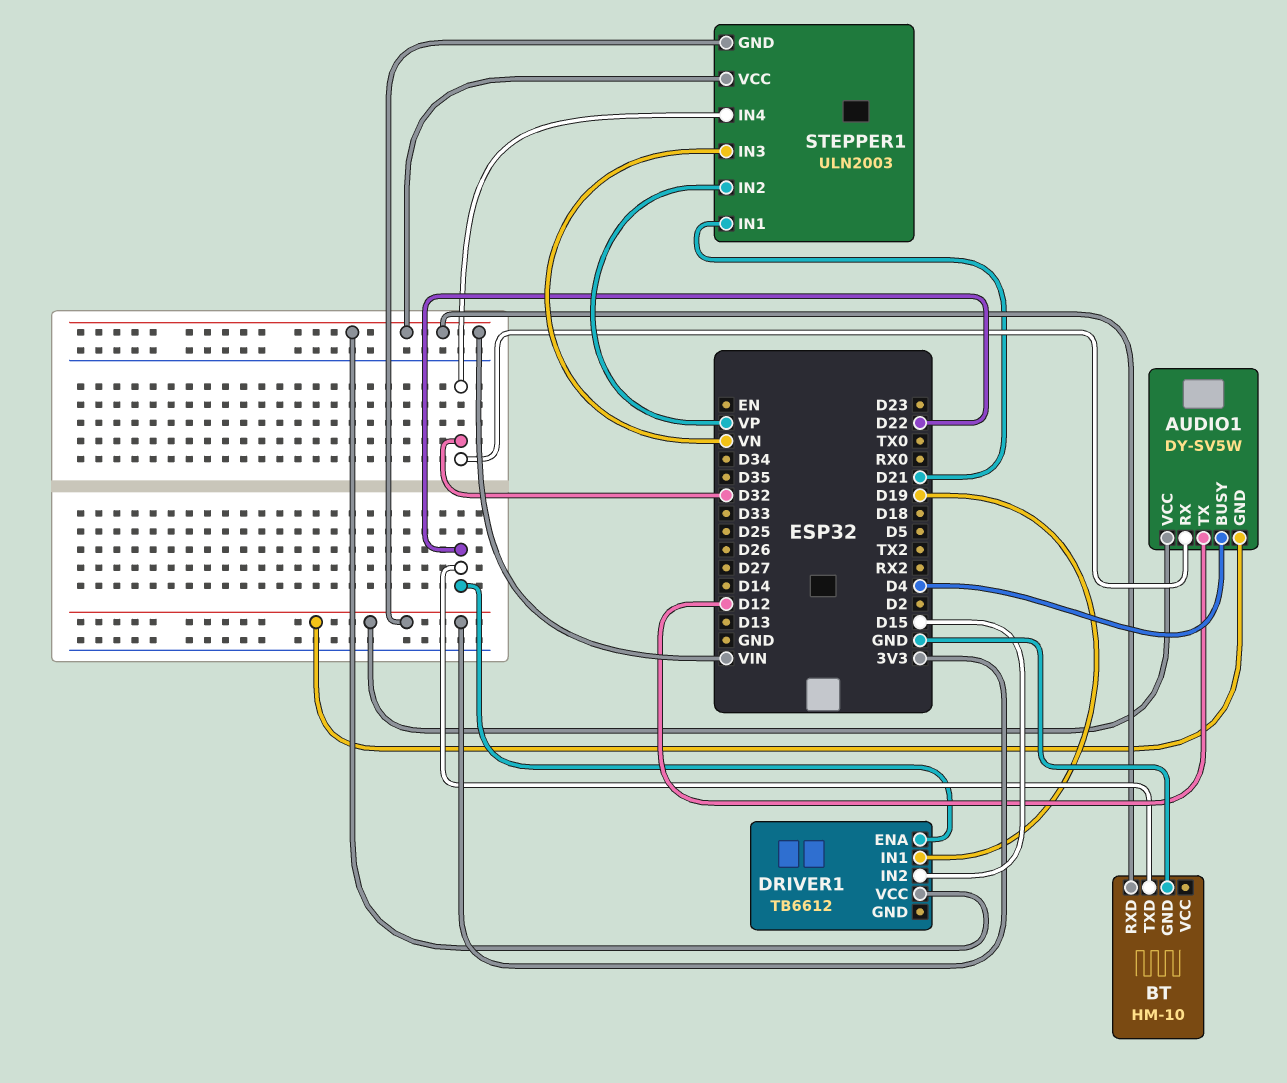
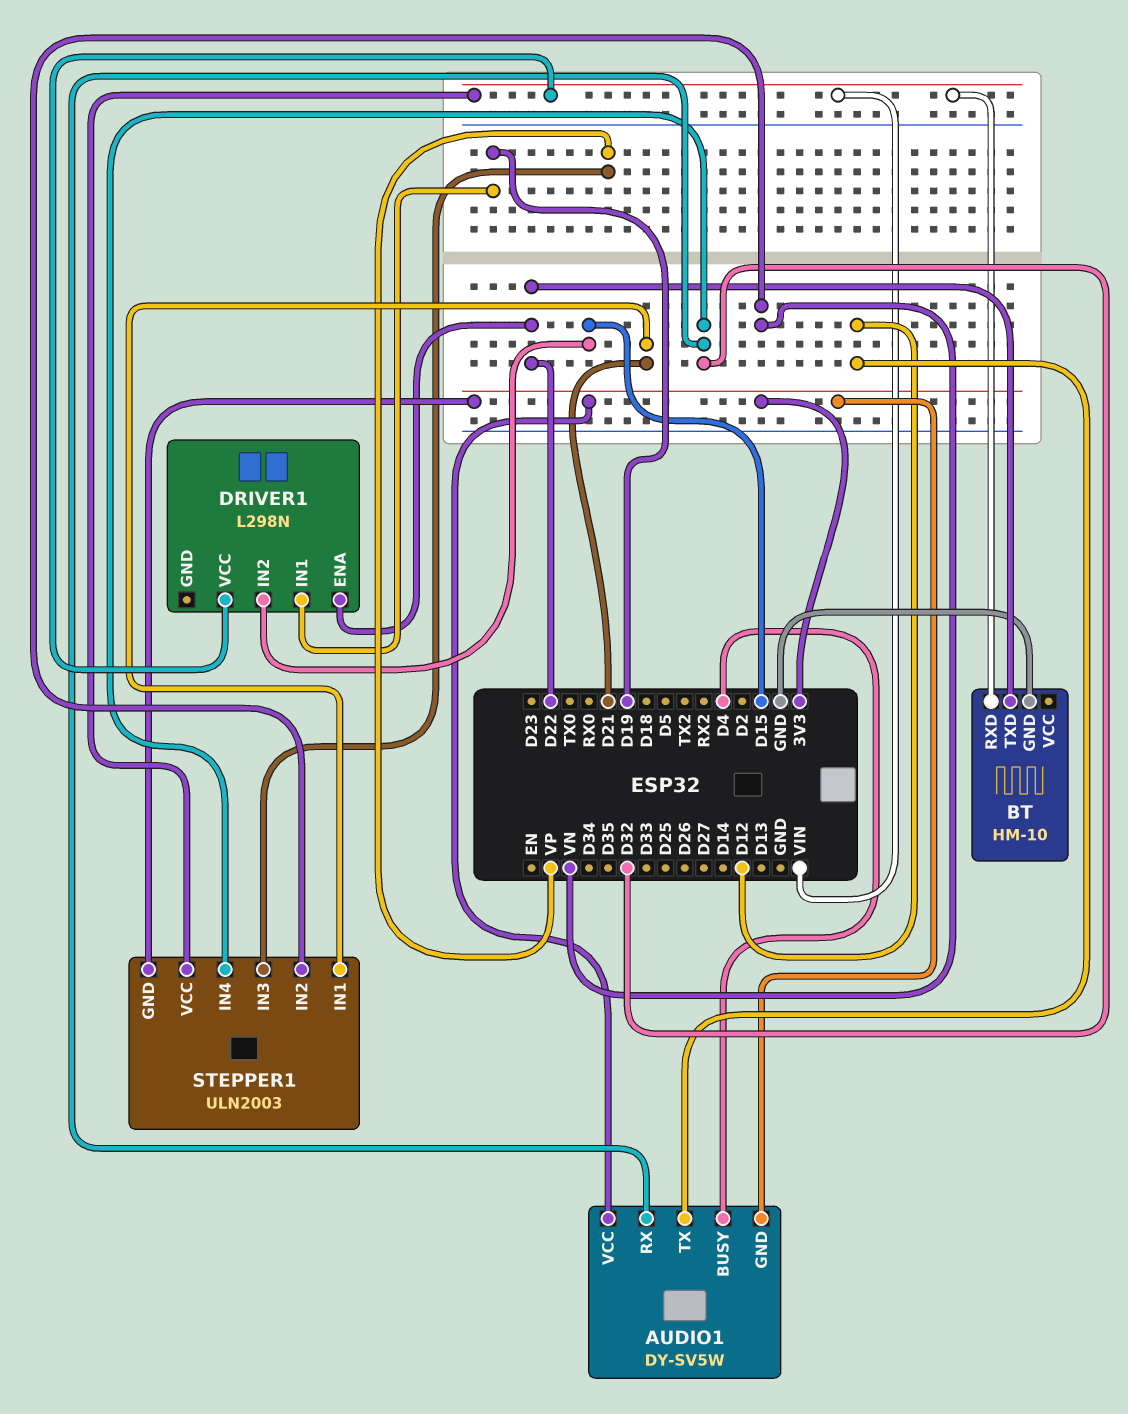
DRIVER1: TB6612 -> L298N
STEPPER1 pin IN2: VP -> VN
STEPPER1 pin IN3: VN -> VP

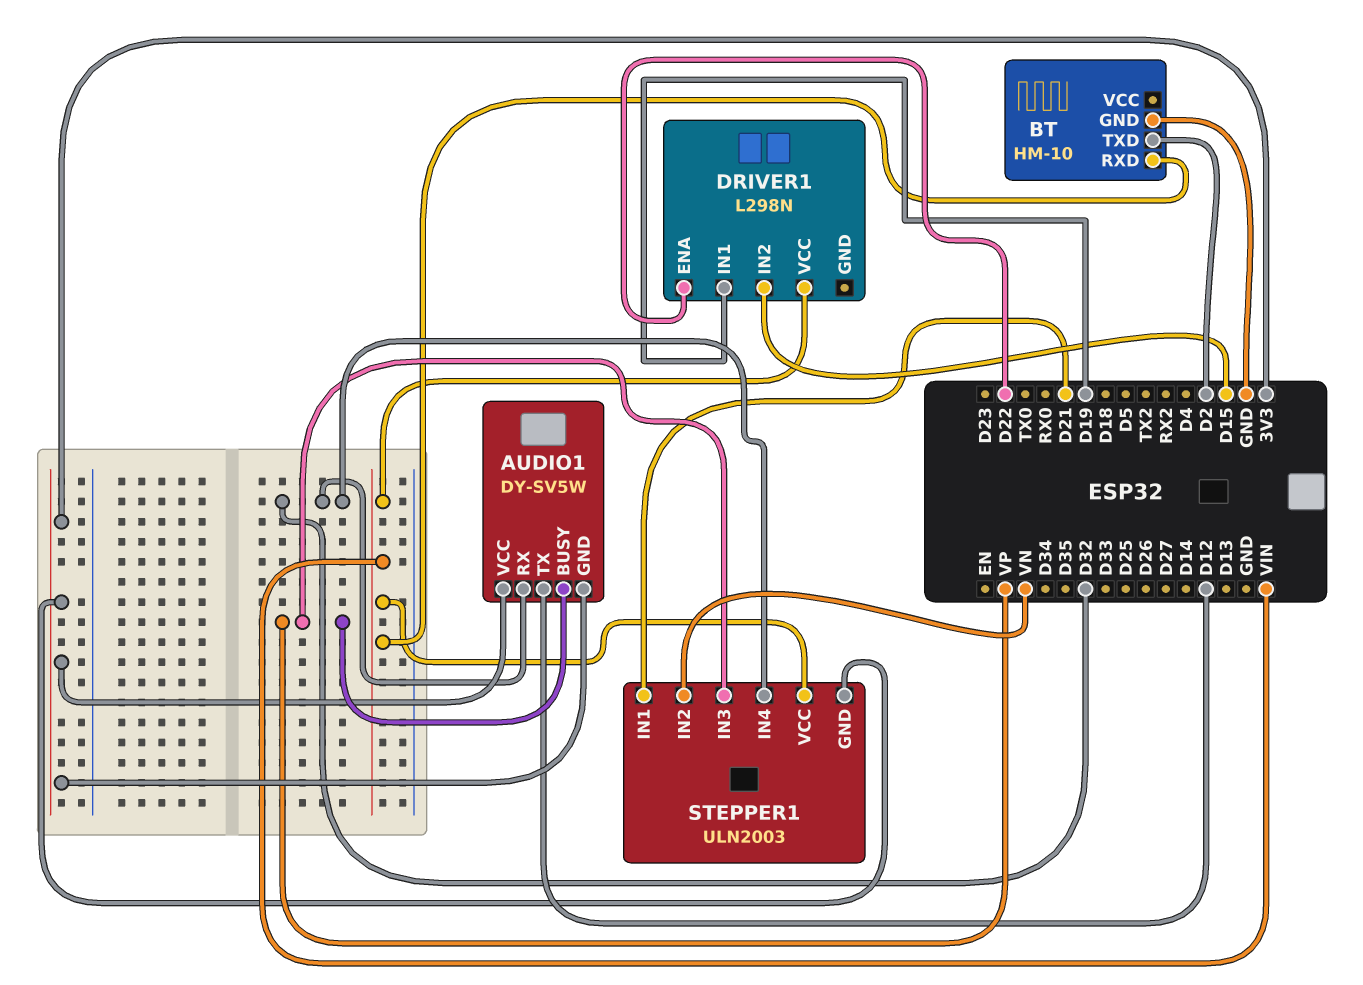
AUDIO1 pin BUSY: D4 -> VP
BT pin TXD: D22 -> D2

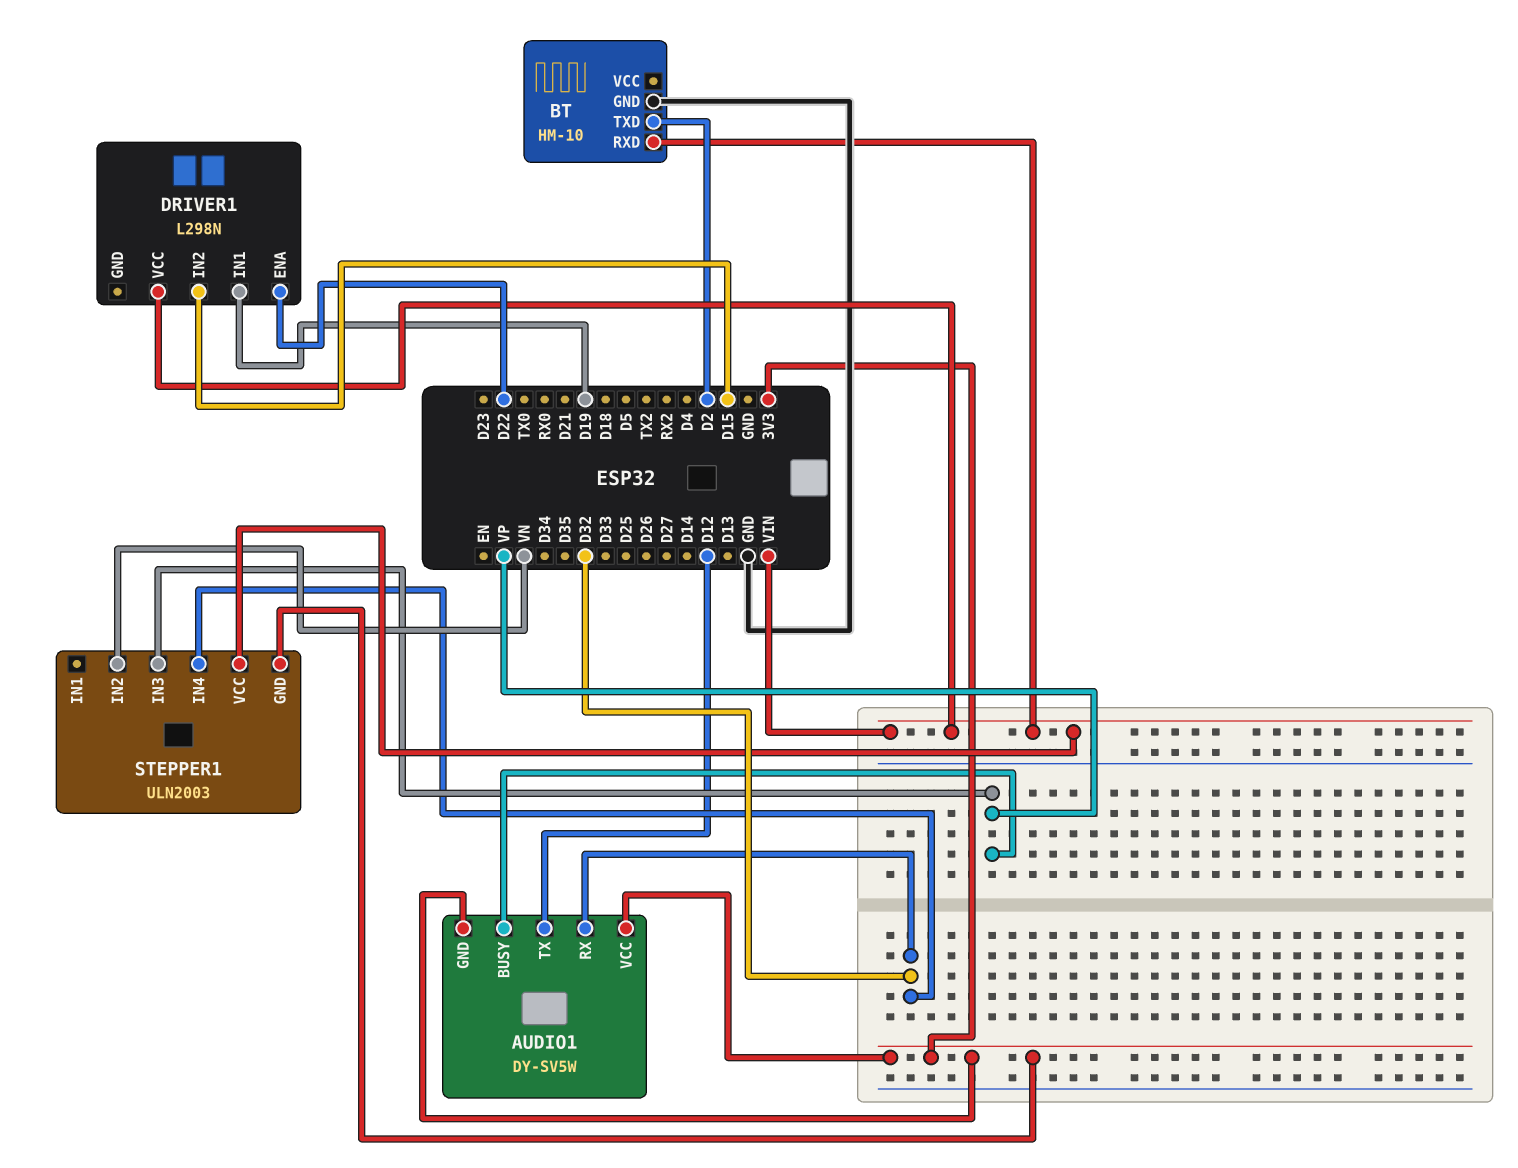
STEPPER1 pin IN1: D21 -> none

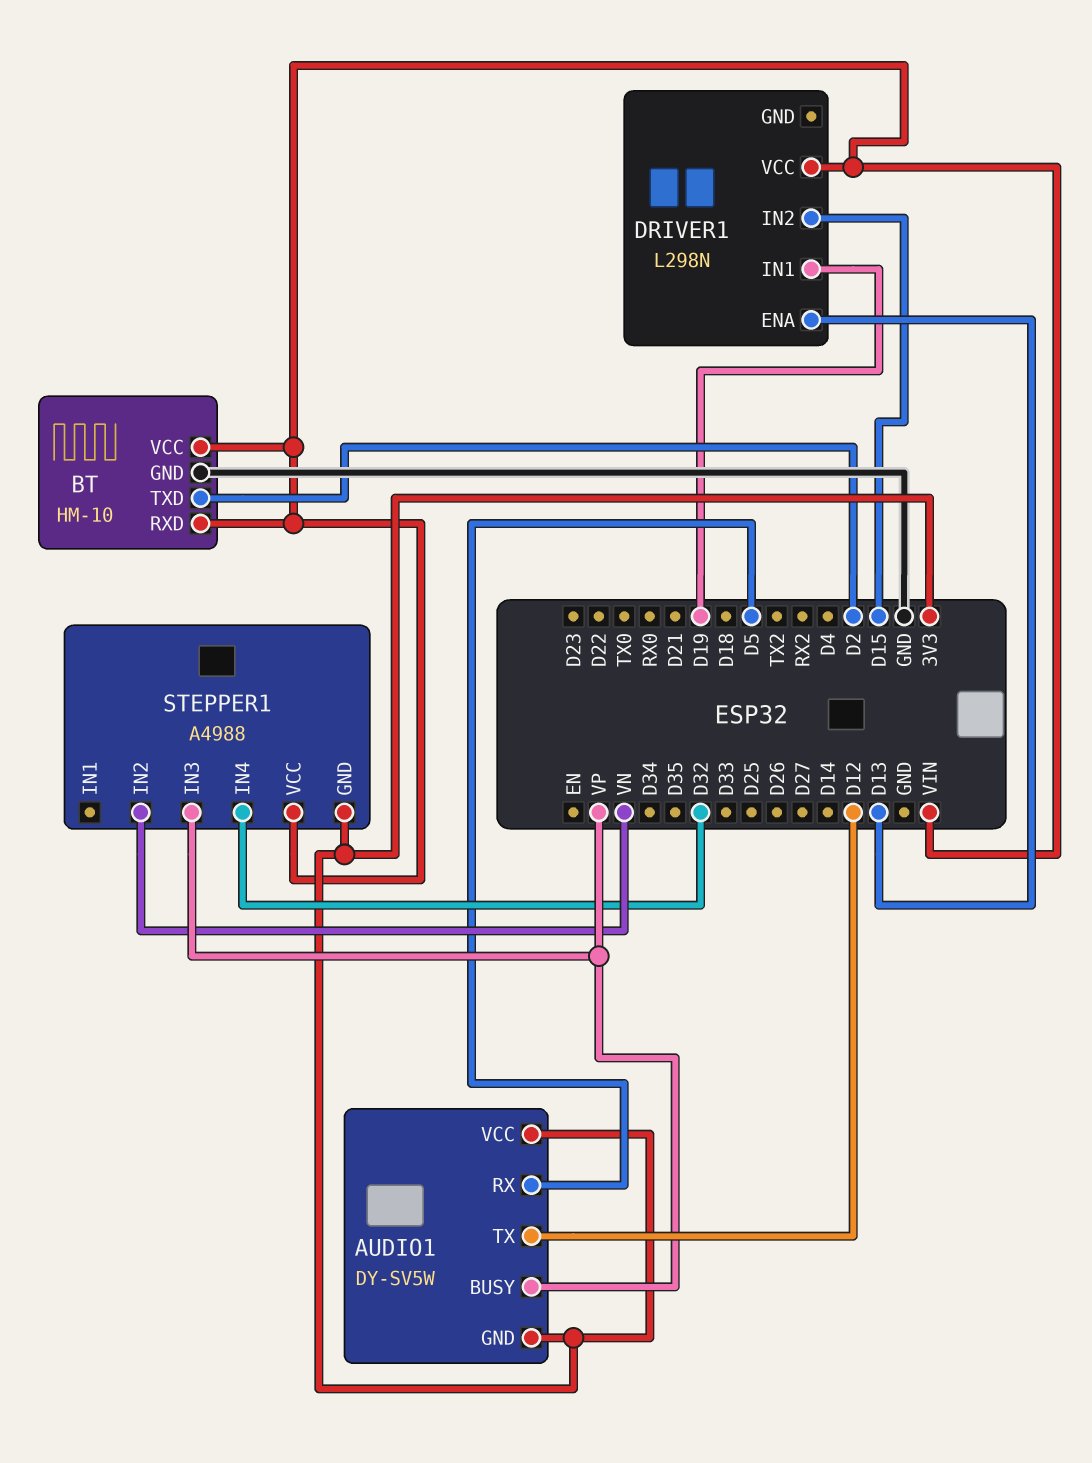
AUDIO1 pin RX: D32 -> D5
BT pin VCC: none -> VIN
DRIVER1 pin ENA: D22 -> D13
STEPPER1: ULN2003 -> A4988

